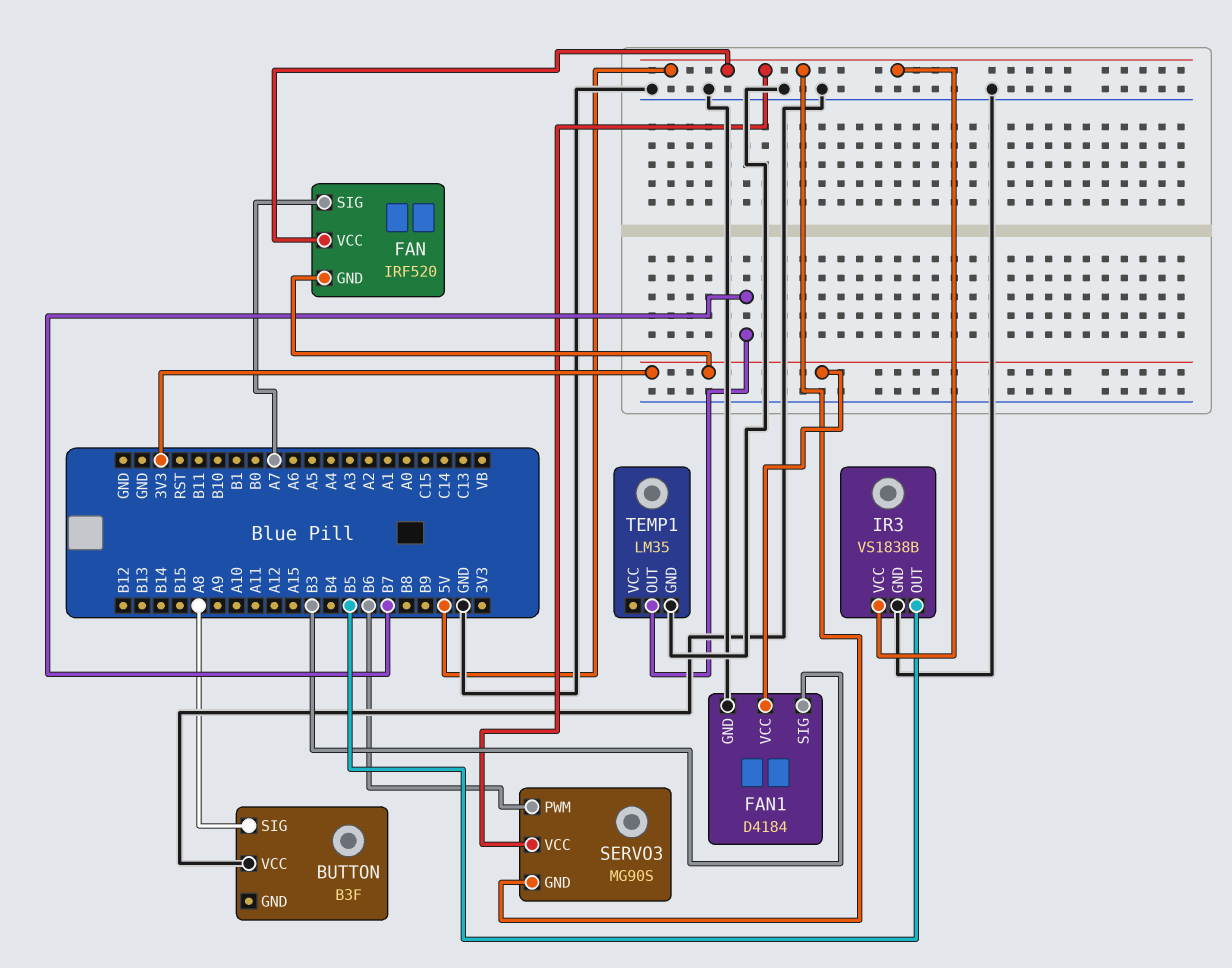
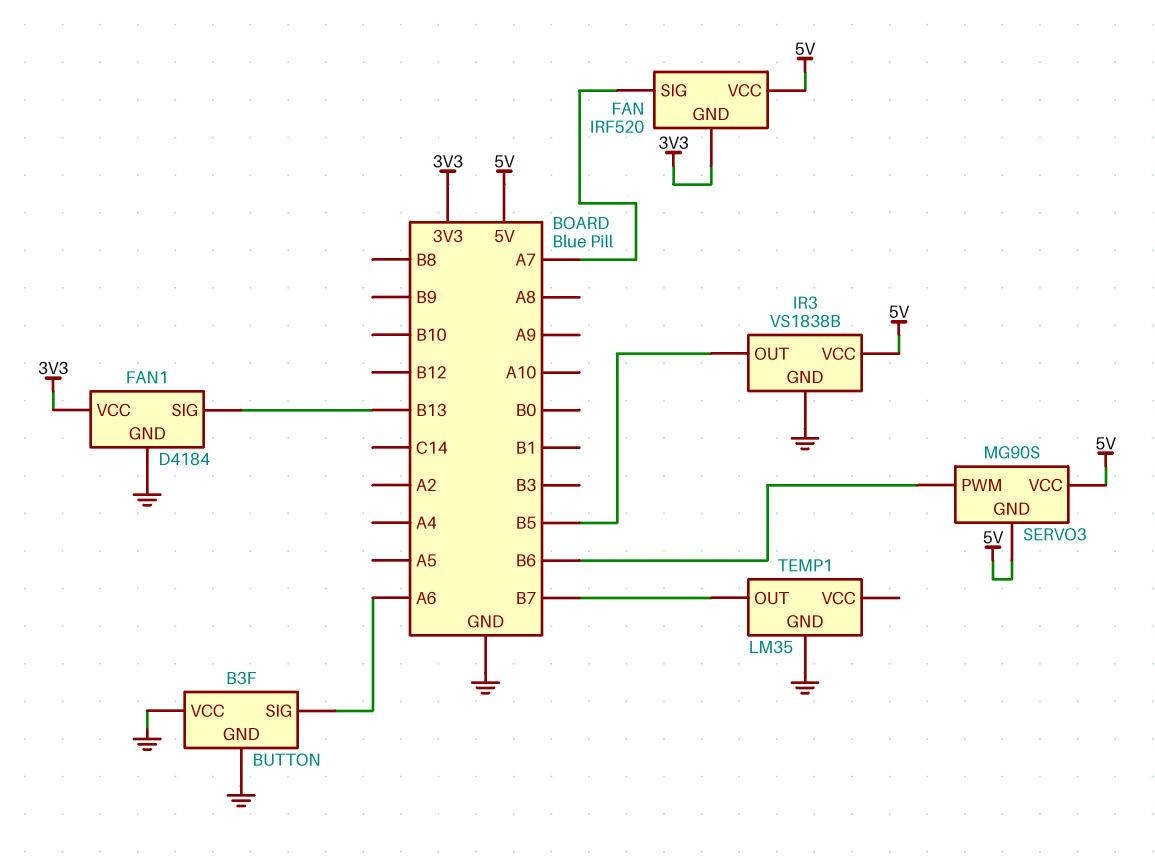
BUTTON pin GND: none -> GND
BUTTON pin SIG: A8 -> A6
FAN1 pin SIG: B3 -> B13

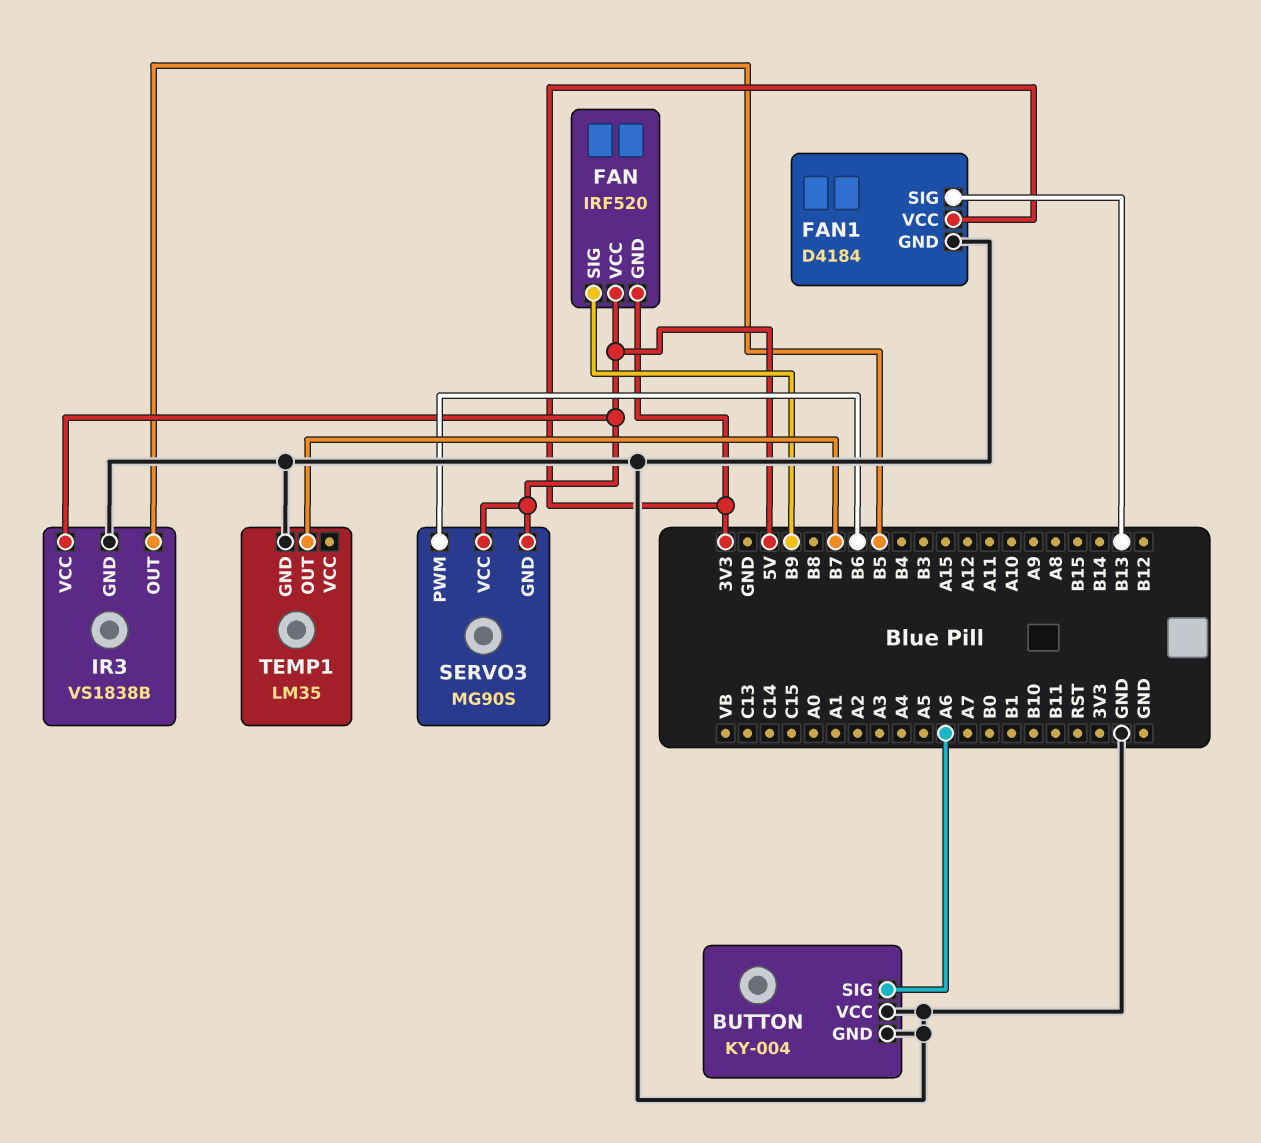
BUTTON: B3F -> KY-004
FAN pin SIG: A7 -> B9

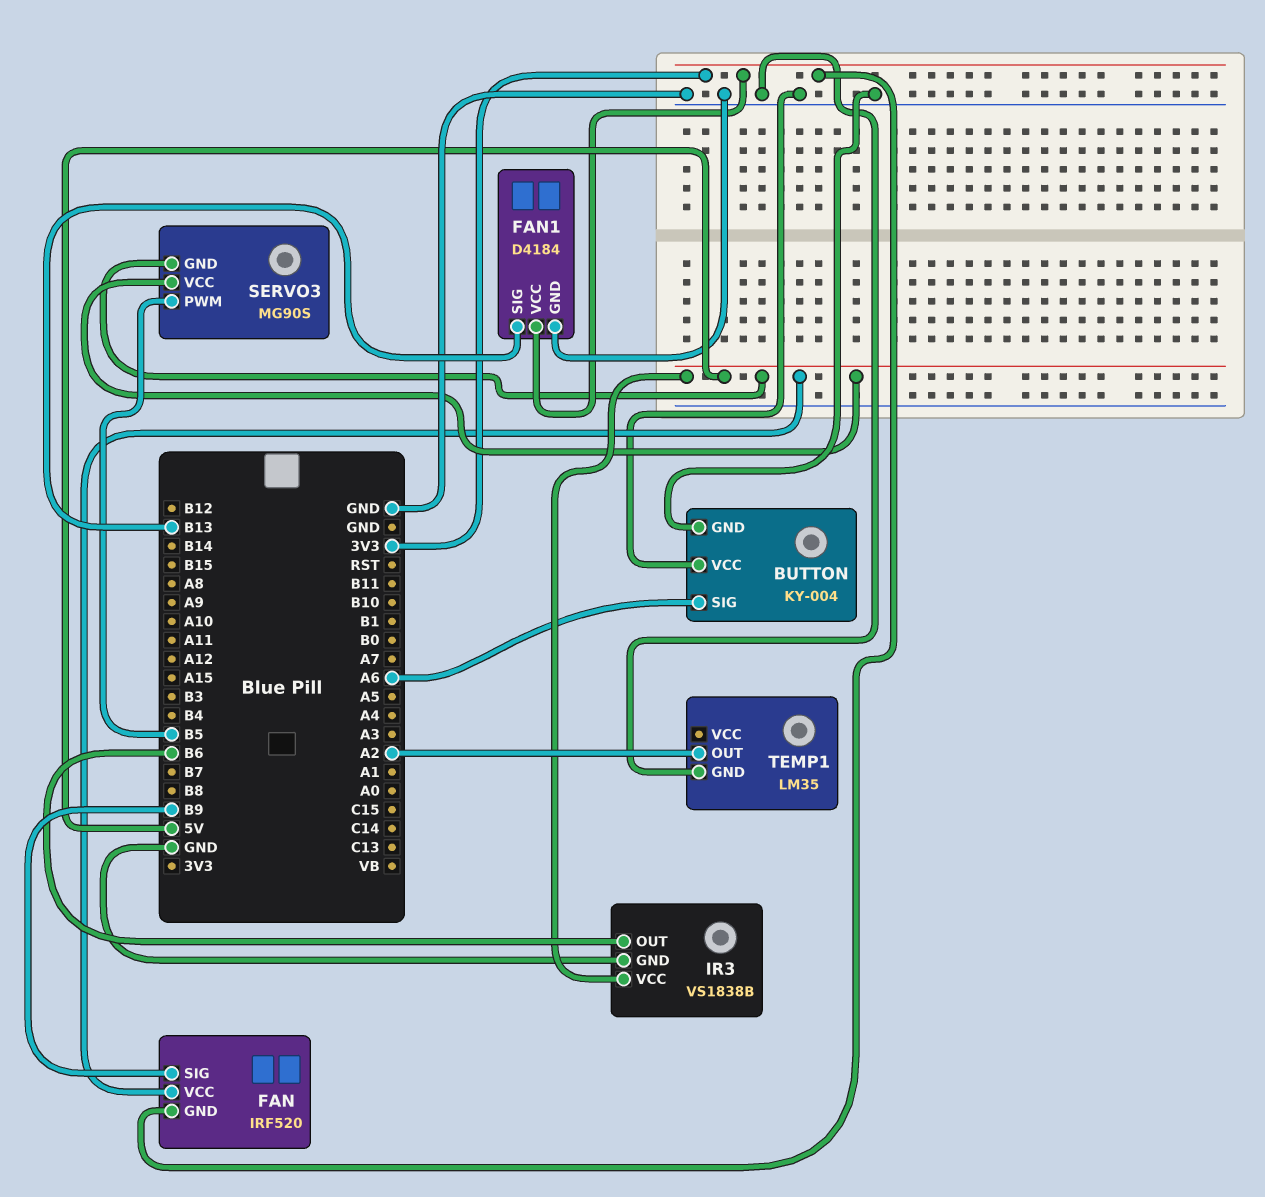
IR3 pin OUT: B5 -> B6
SERVO3 pin PWM: B6 -> B5
TEMP1 pin OUT: B7 -> A2

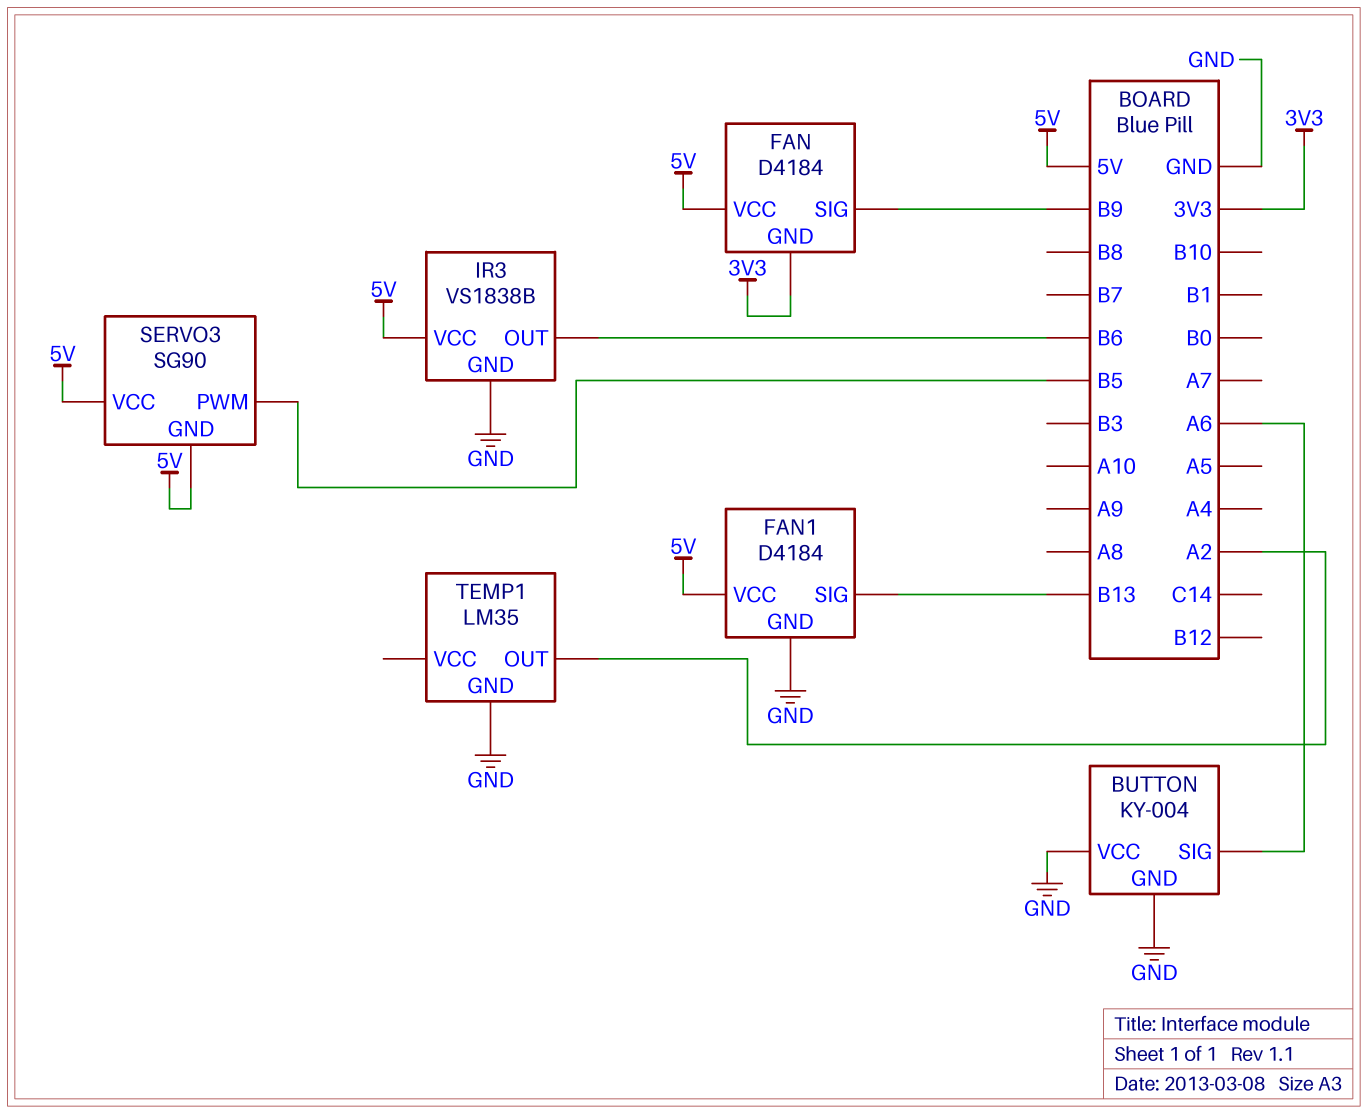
FAN: IRF520 -> D4184
FAN1 pin VCC: 3V3 -> 5V
SERVO3: MG90S -> SG90

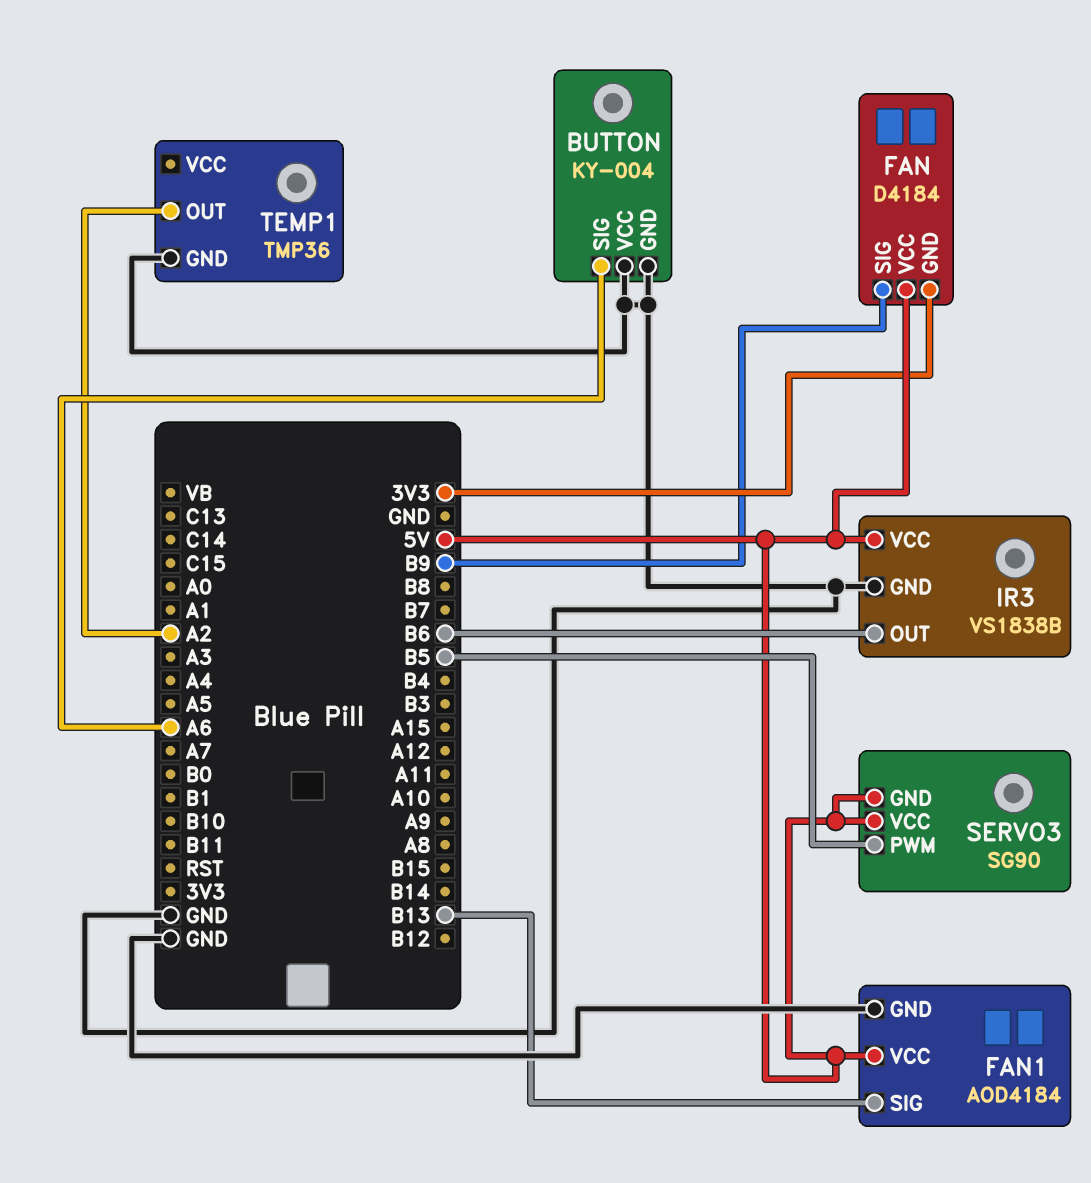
FAN1: D4184 -> AOD4184
TEMP1: LM35 -> TMP36

